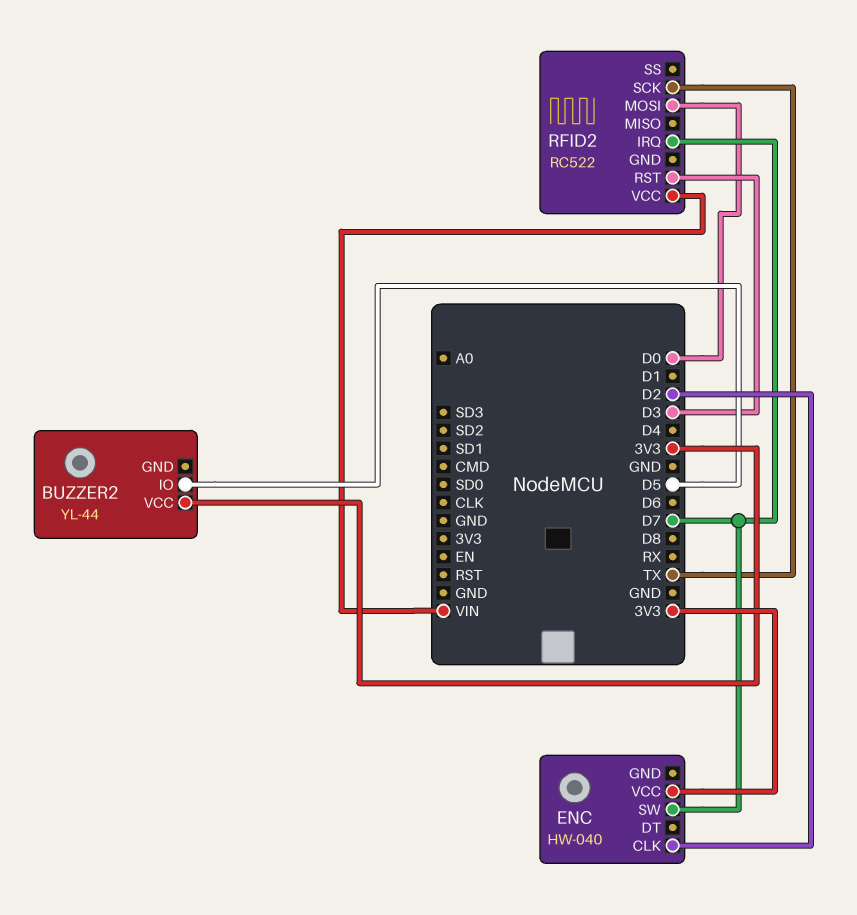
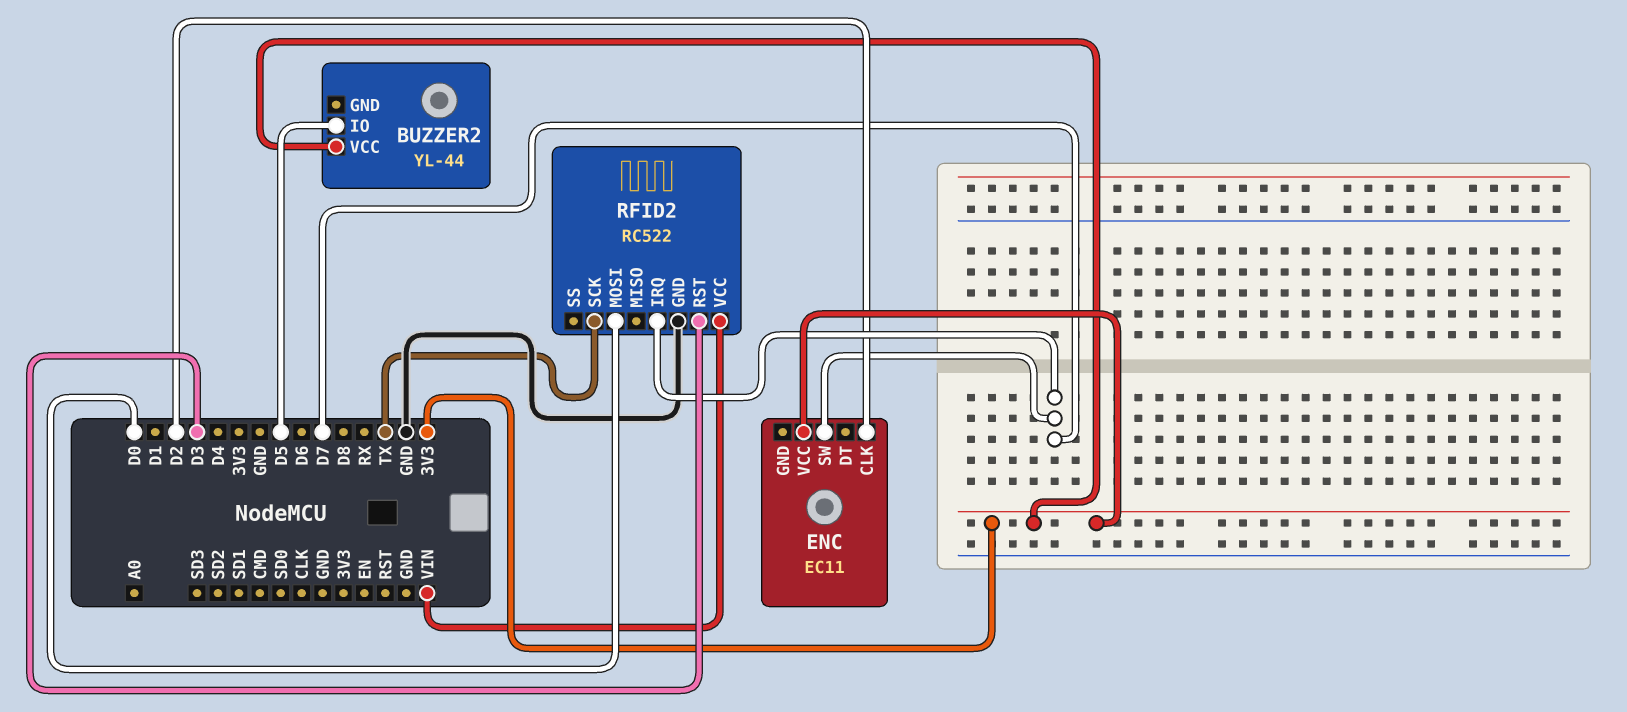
ENC: HW-040 -> EC11
RFID2 pin GND: none -> GND

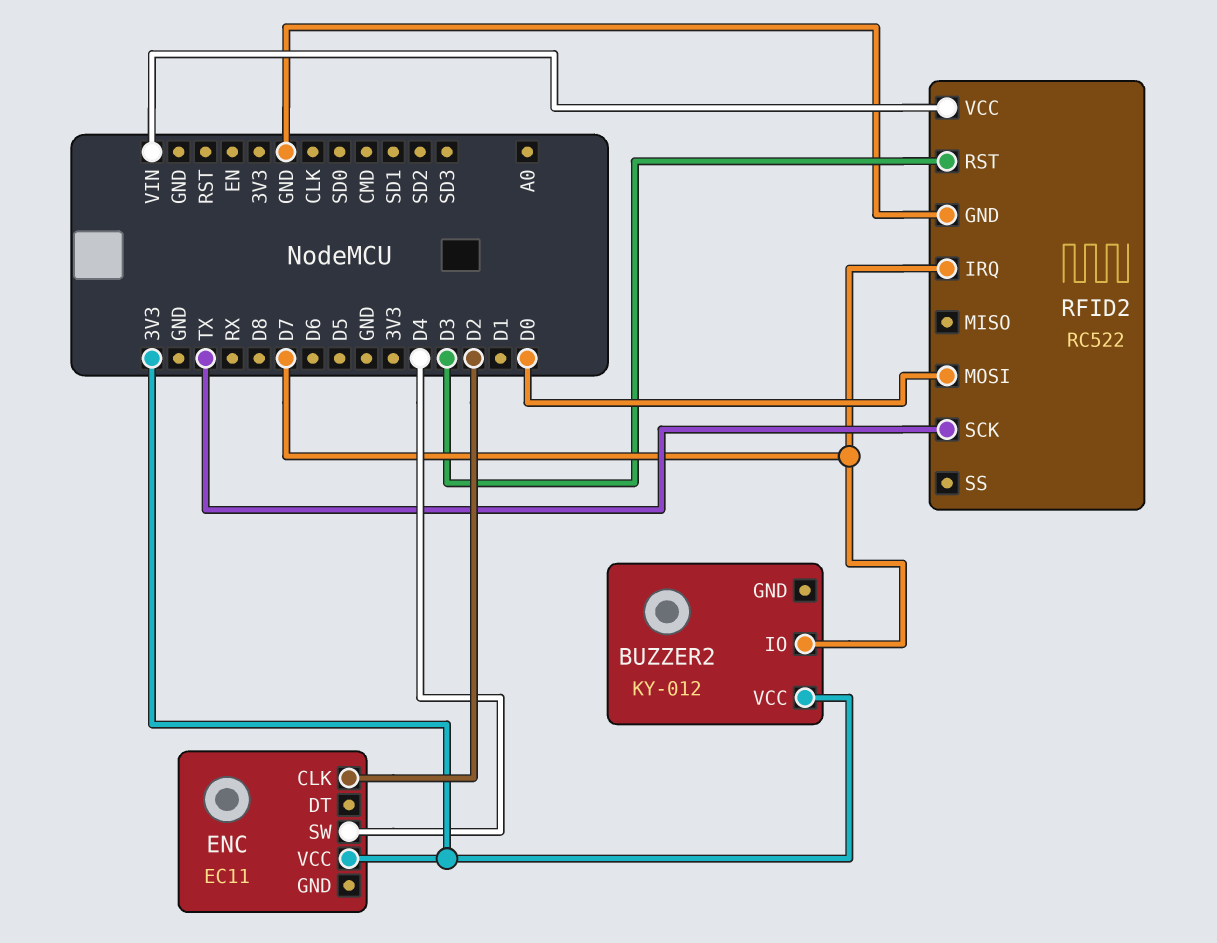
BUZZER2: YL-44 -> KY-012
BUZZER2 pin IO: D5 -> D7
ENC pin SW: D7 -> D4

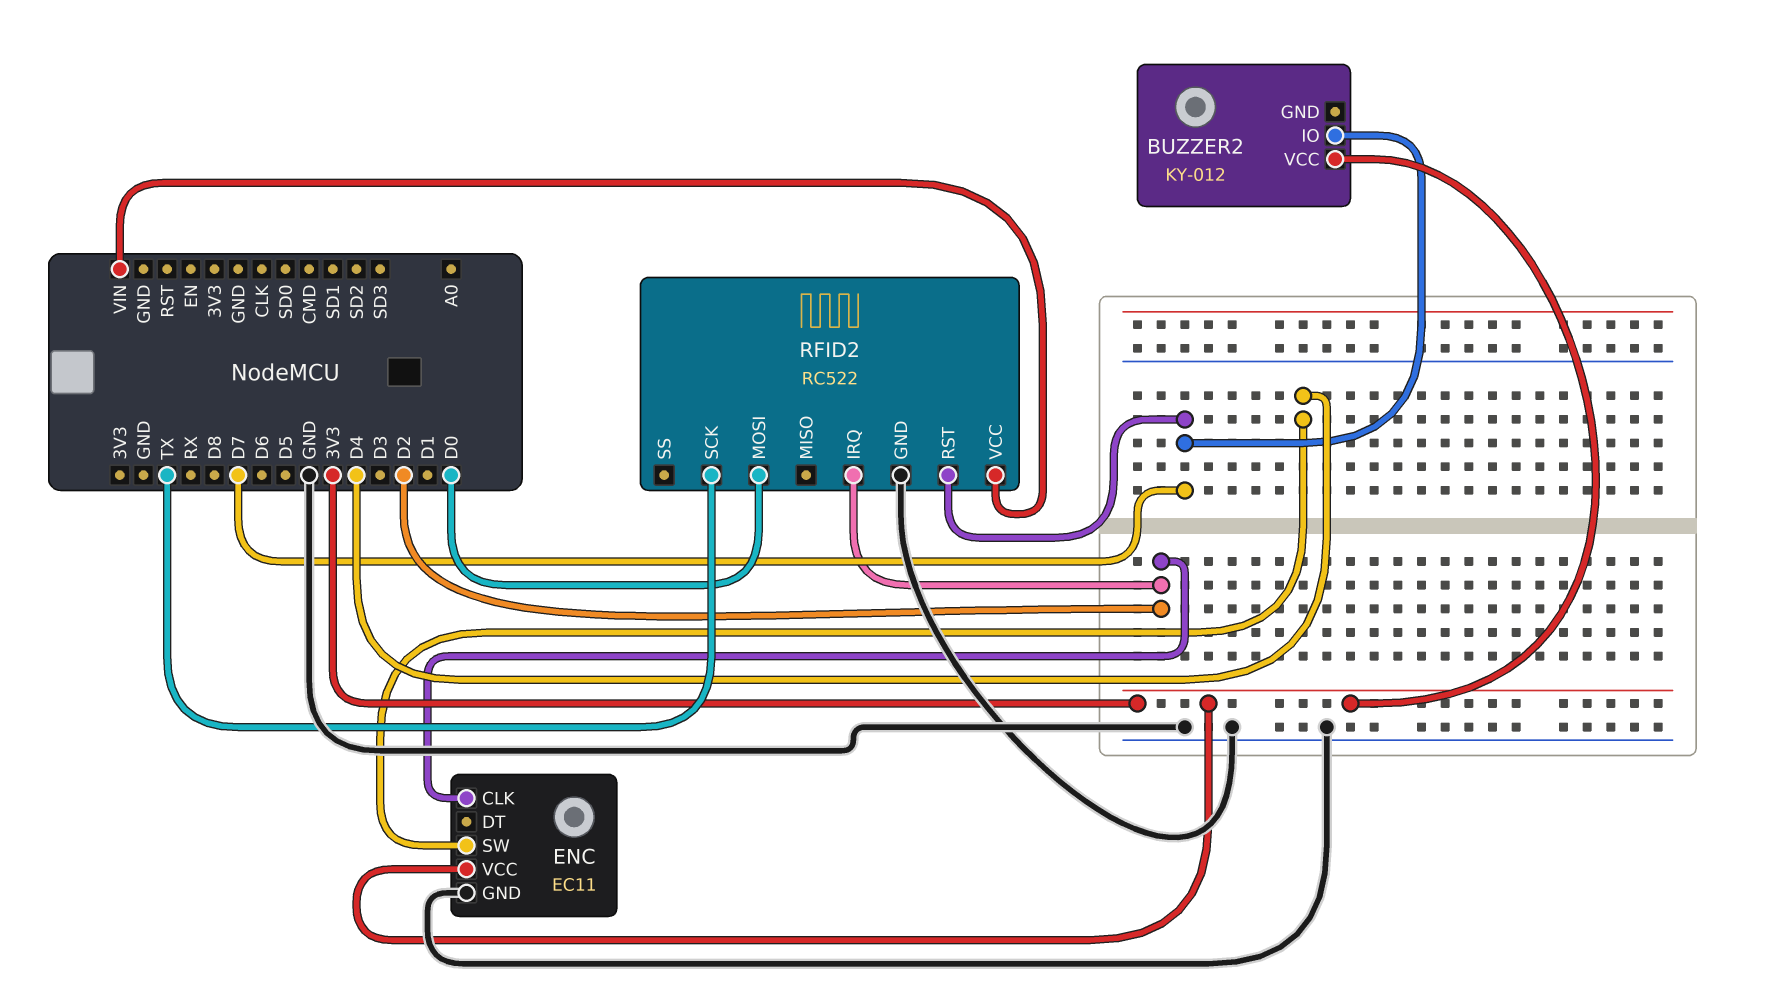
ENC pin GND: none -> GND
RFID2 pin IRQ: D7 -> D2
RFID2 pin RST: D3 -> D7

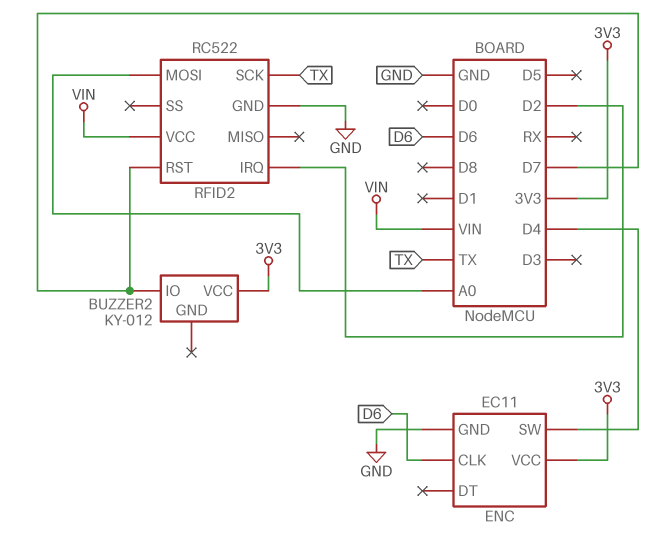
ENC pin CLK: D2 -> D6
RFID2 pin MOSI: D0 -> A0

